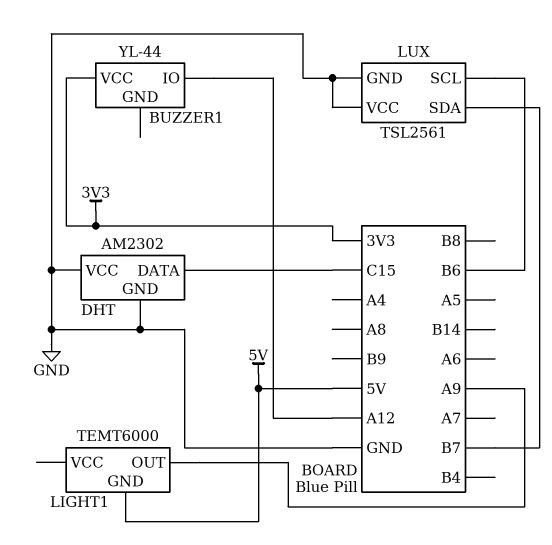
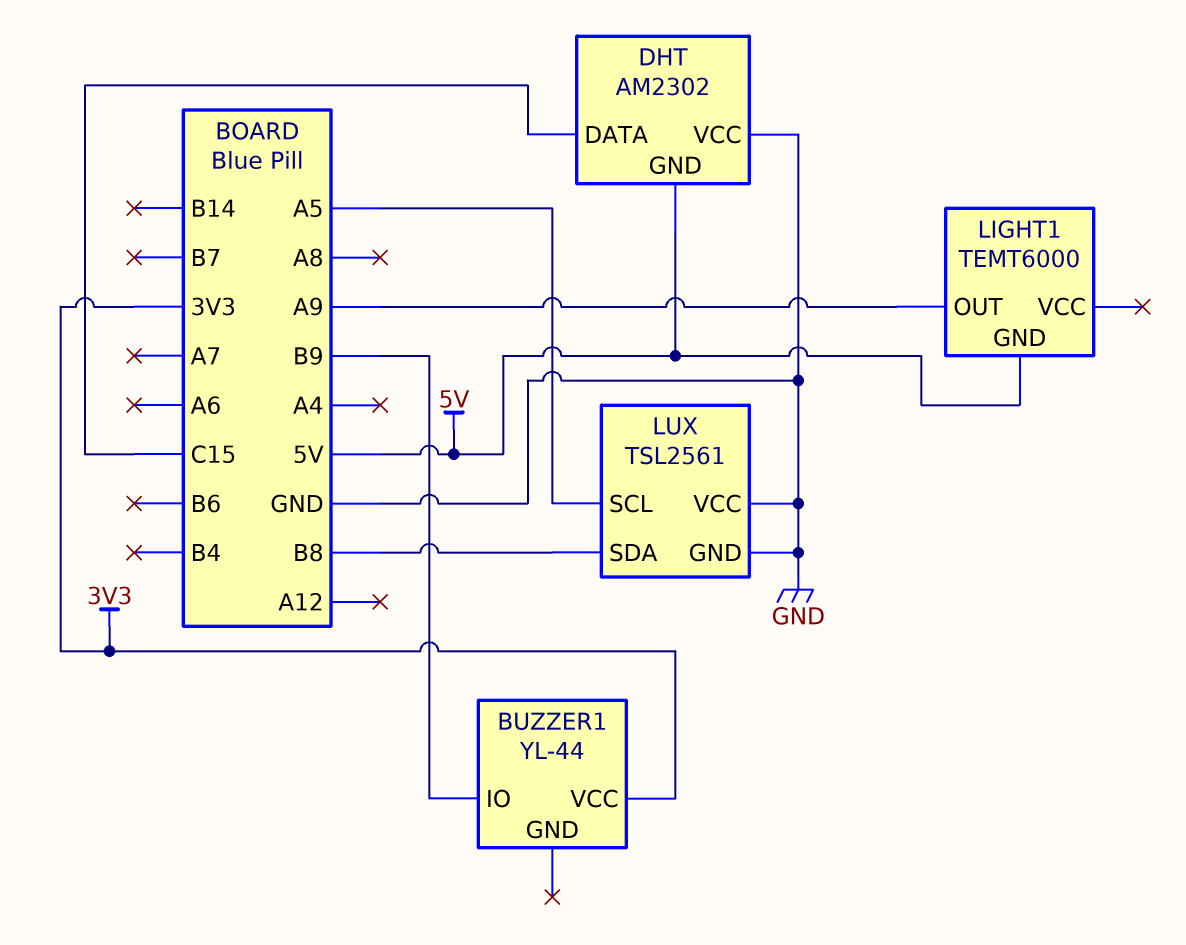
BUZZER1 pin IO: A12 -> B9
DHT pin GND: GND -> 5V
LUX pin SCL: B6 -> A5
LUX pin SDA: B7 -> B8

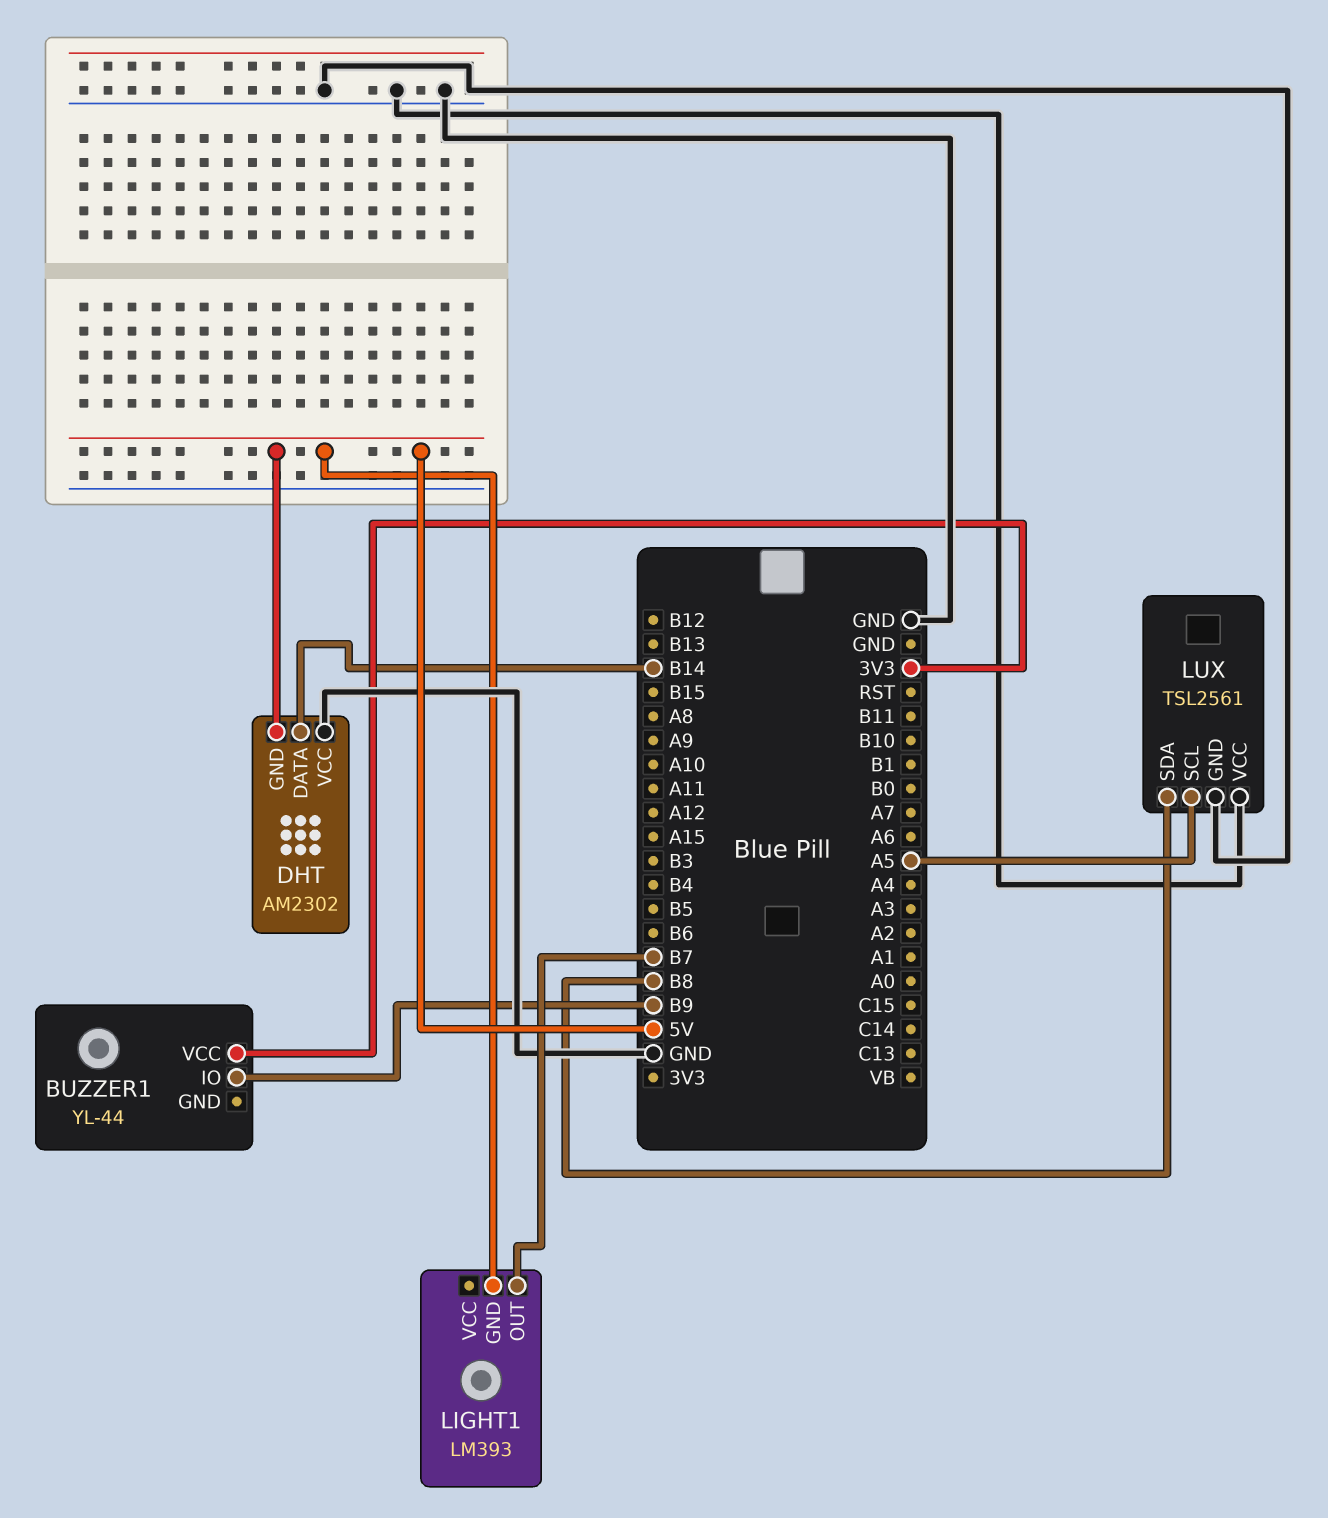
DHT pin DATA: C15 -> B14
LIGHT1: TEMT6000 -> LM393
LIGHT1 pin OUT: A9 -> B7

